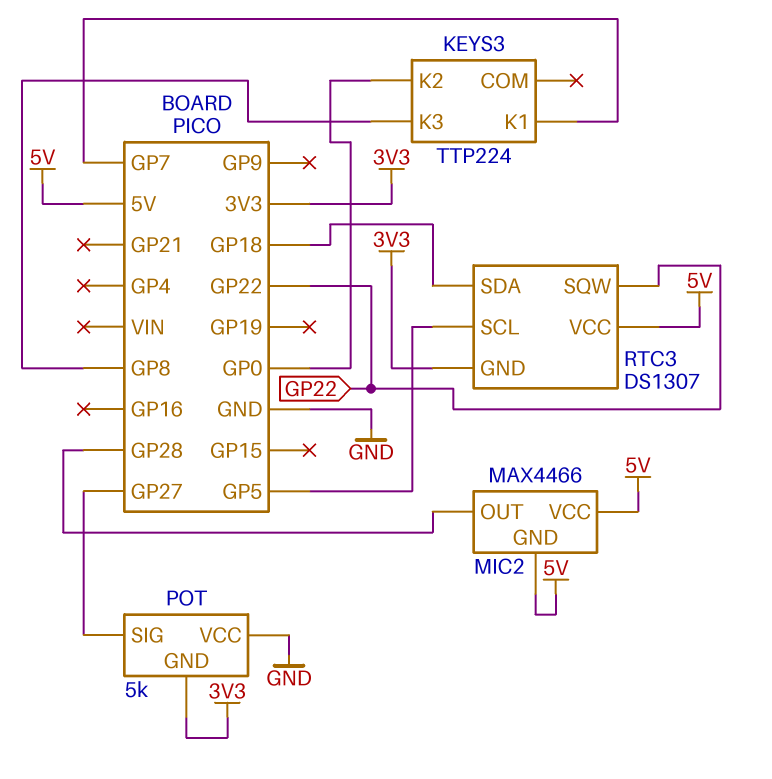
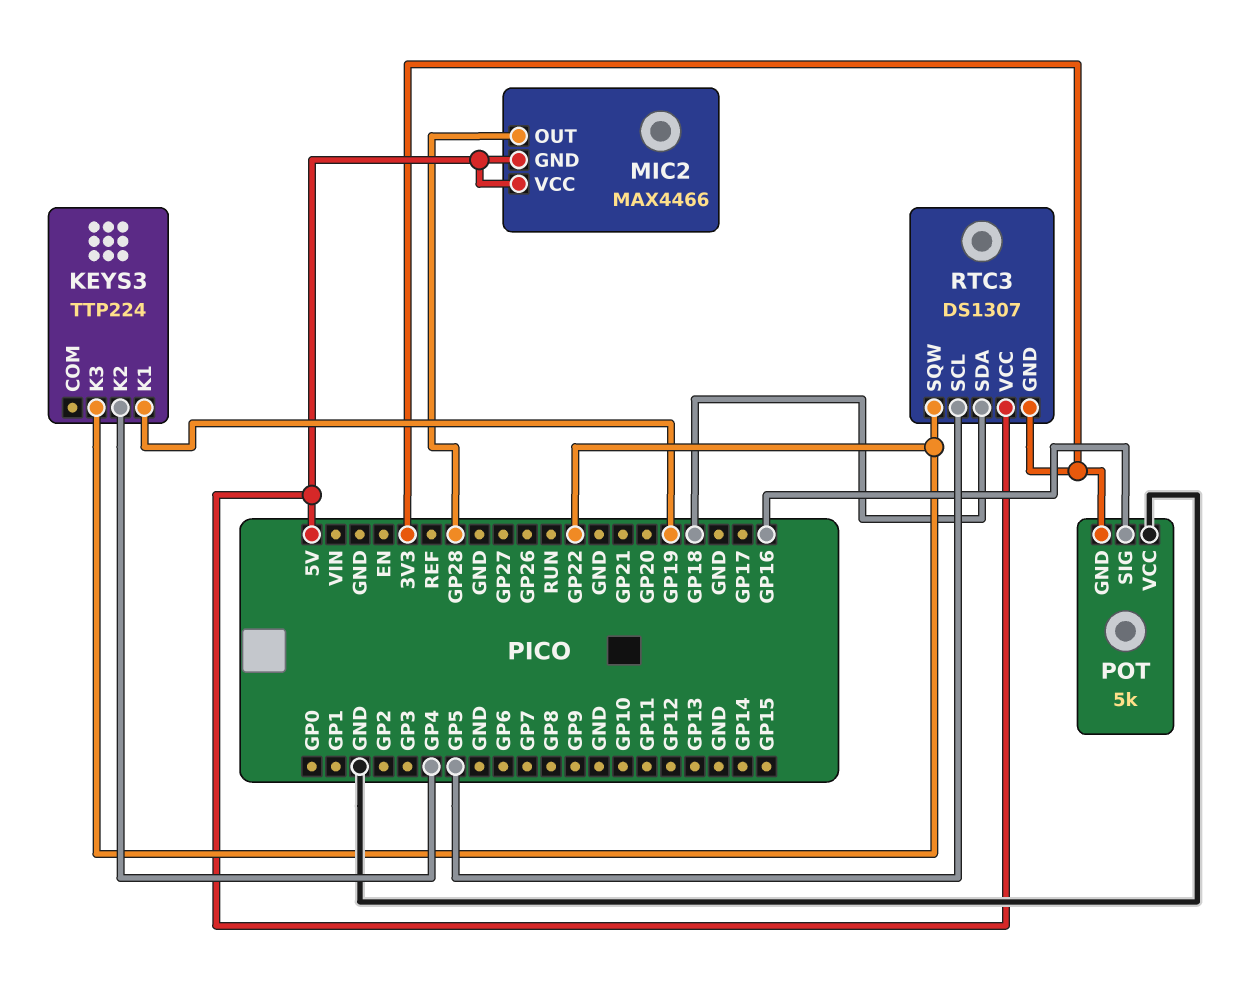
KEYS3 pin K1: GP7 -> GP19
KEYS3 pin K2: GP0 -> GP4
KEYS3 pin K3: GP8 -> GP22
POT pin SIG: GP27 -> GP16

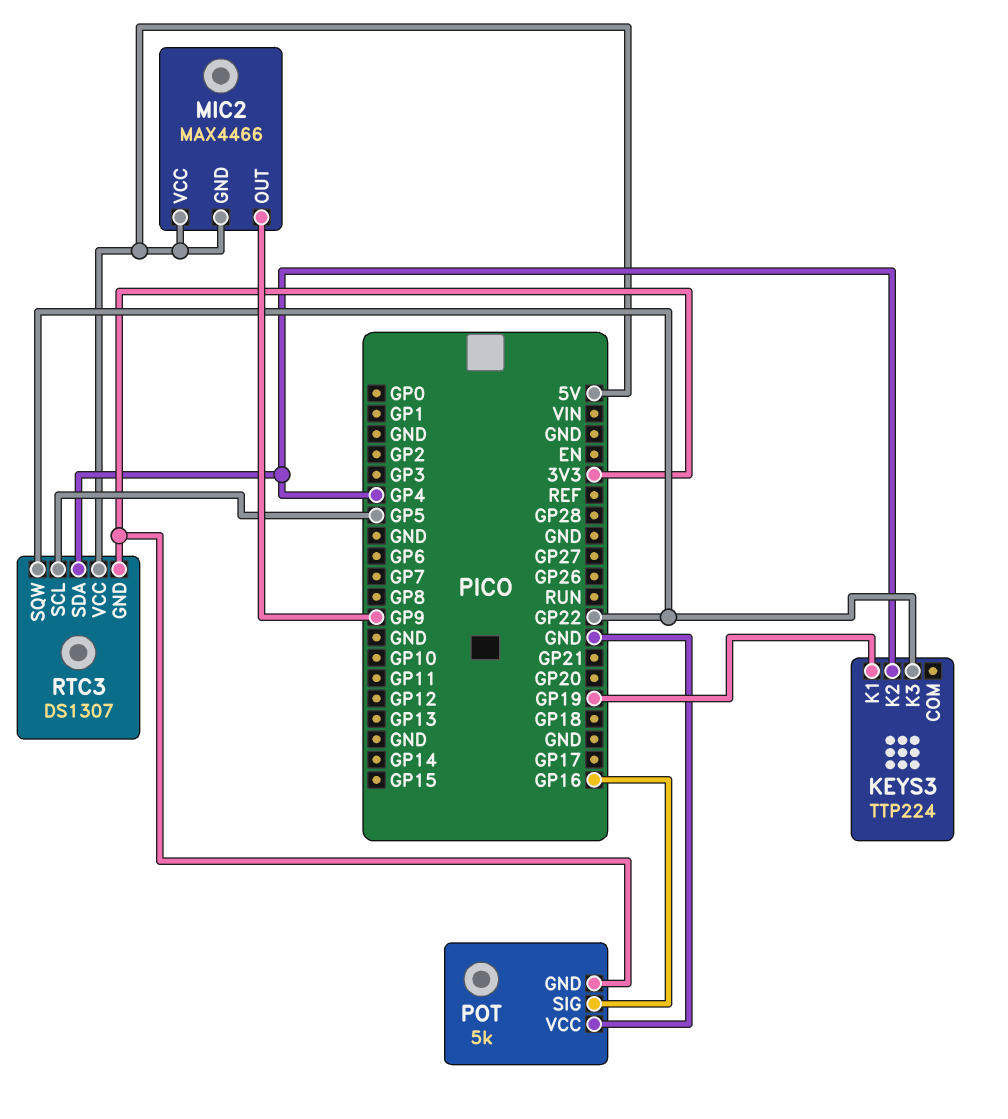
MIC2 pin OUT: GP28 -> GP9
RTC3 pin SDA: GP18 -> GP4

